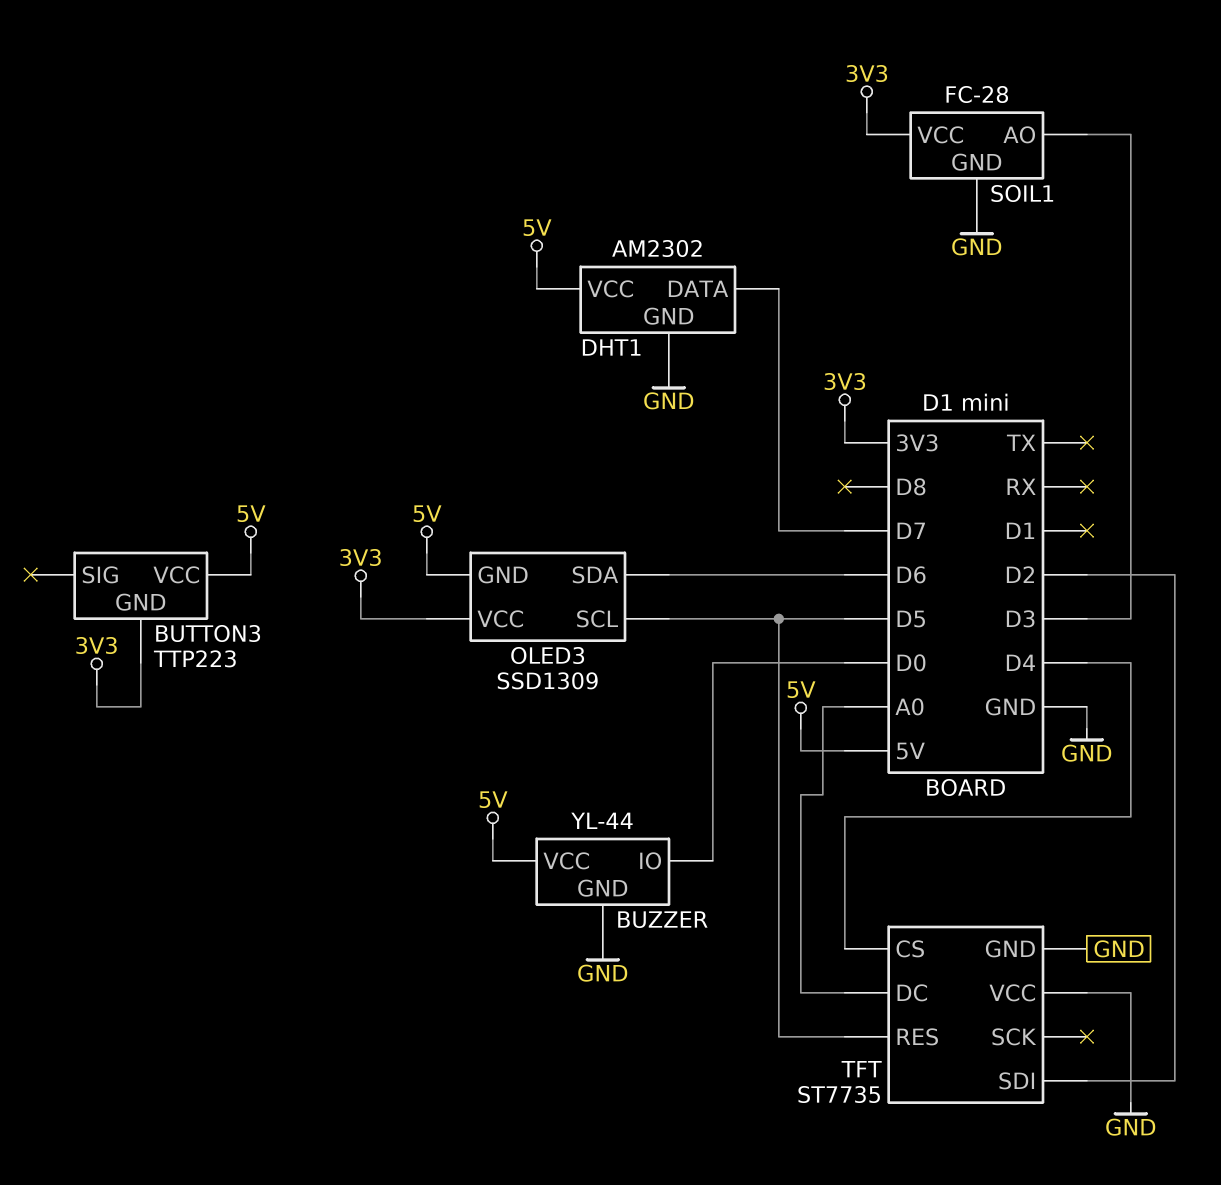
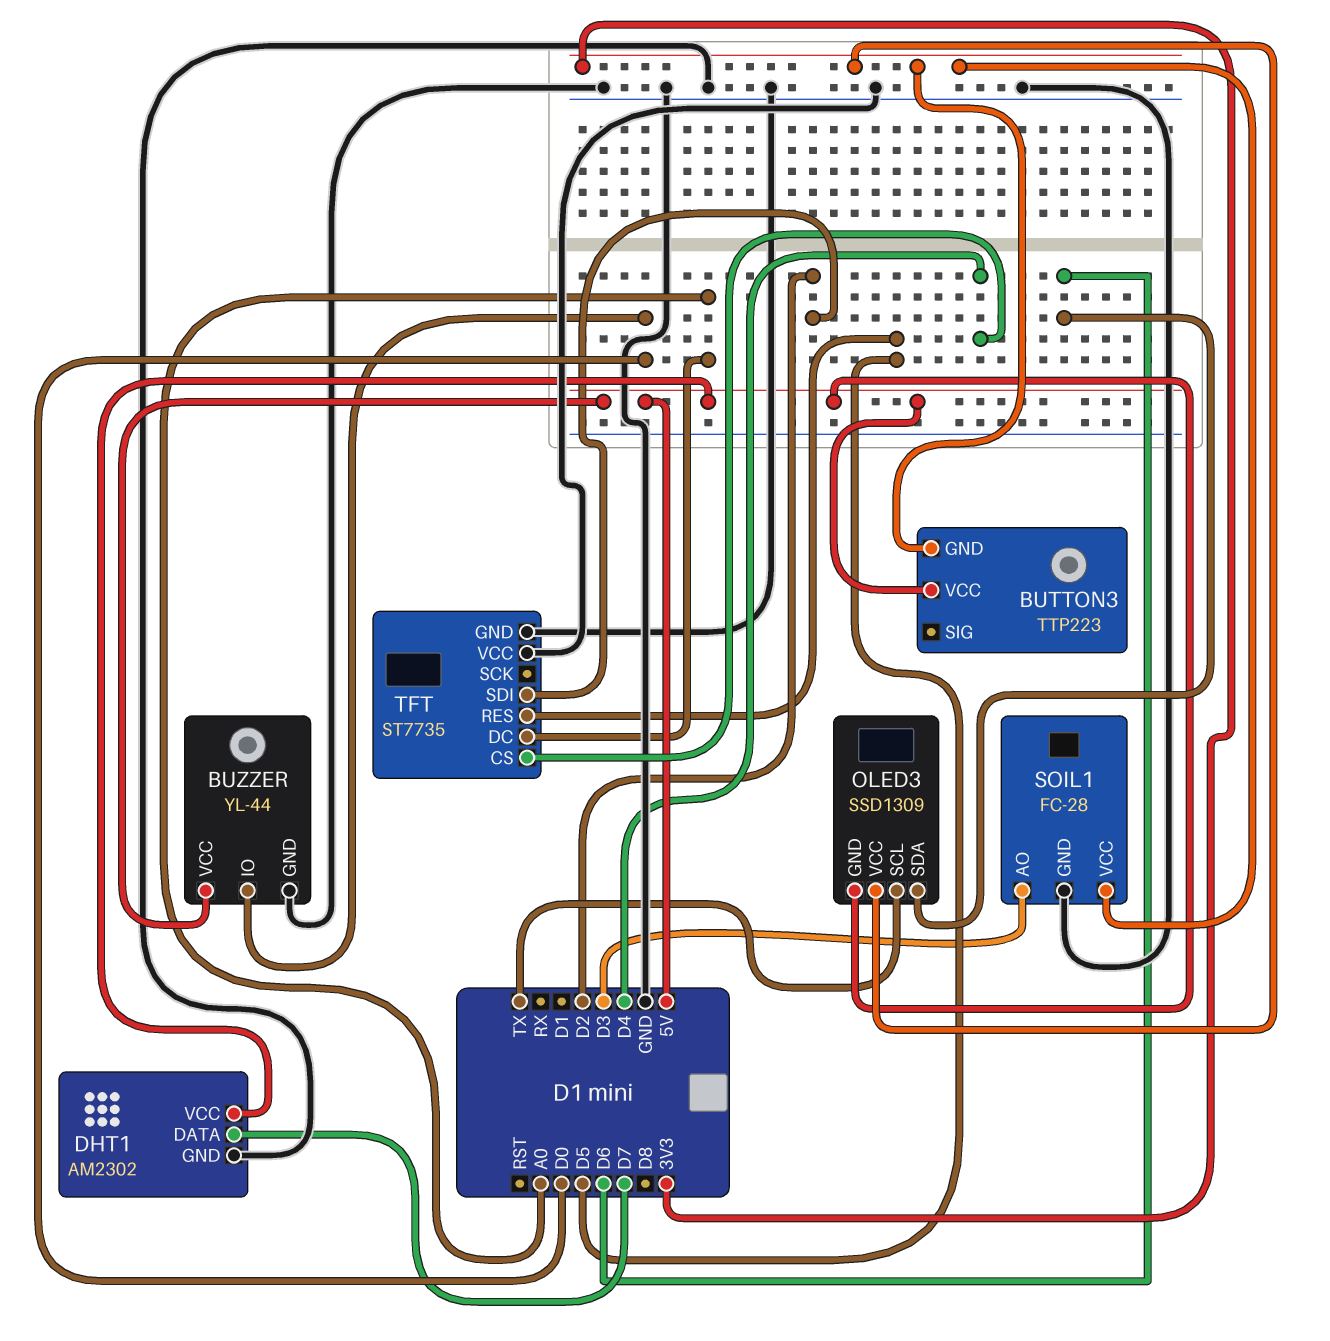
OLED3 pin SCL: D5 -> TX

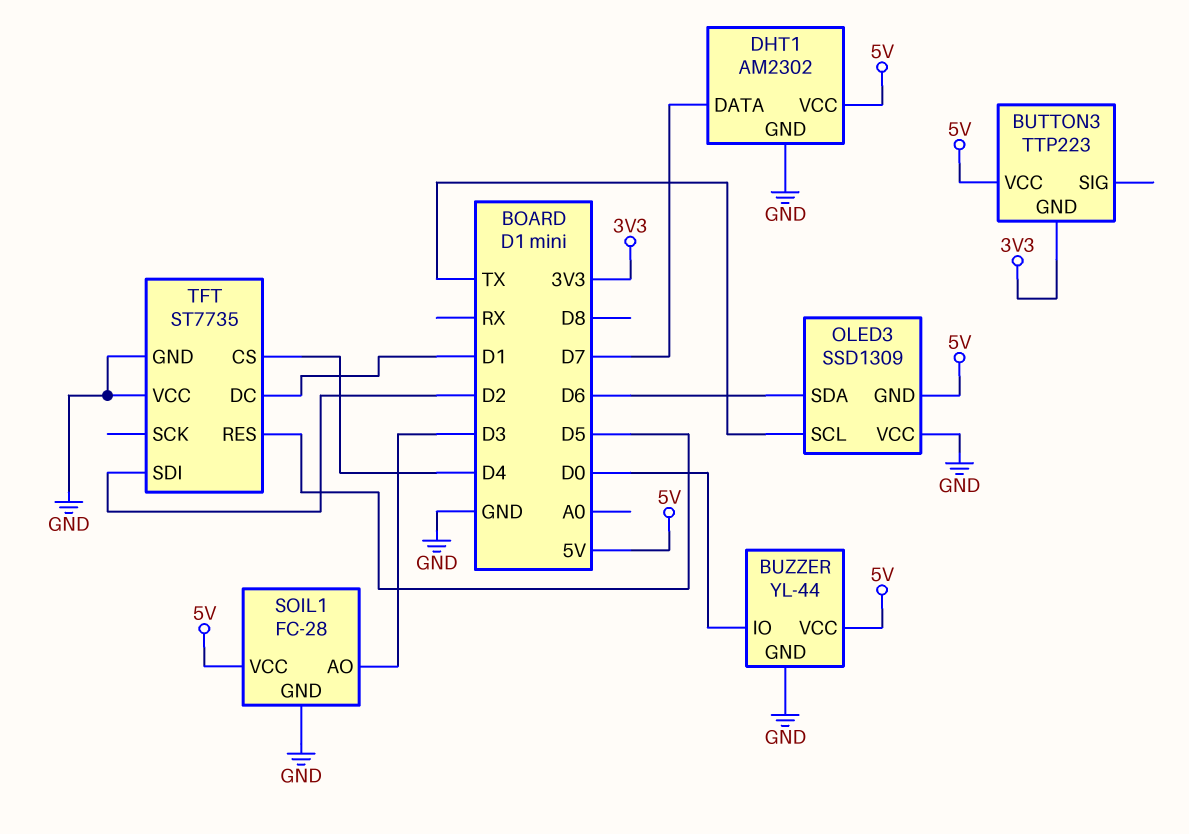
OLED3 pin VCC: 3V3 -> GND
SOIL1 pin VCC: 3V3 -> 5V
TFT pin DC: A0 -> D1

